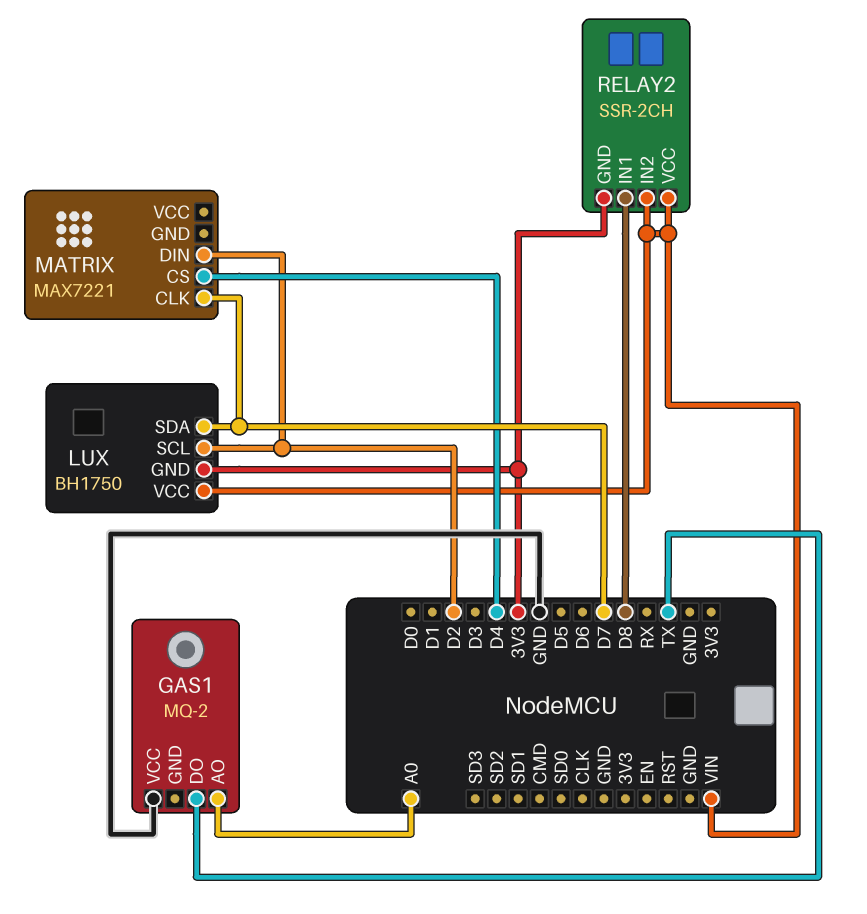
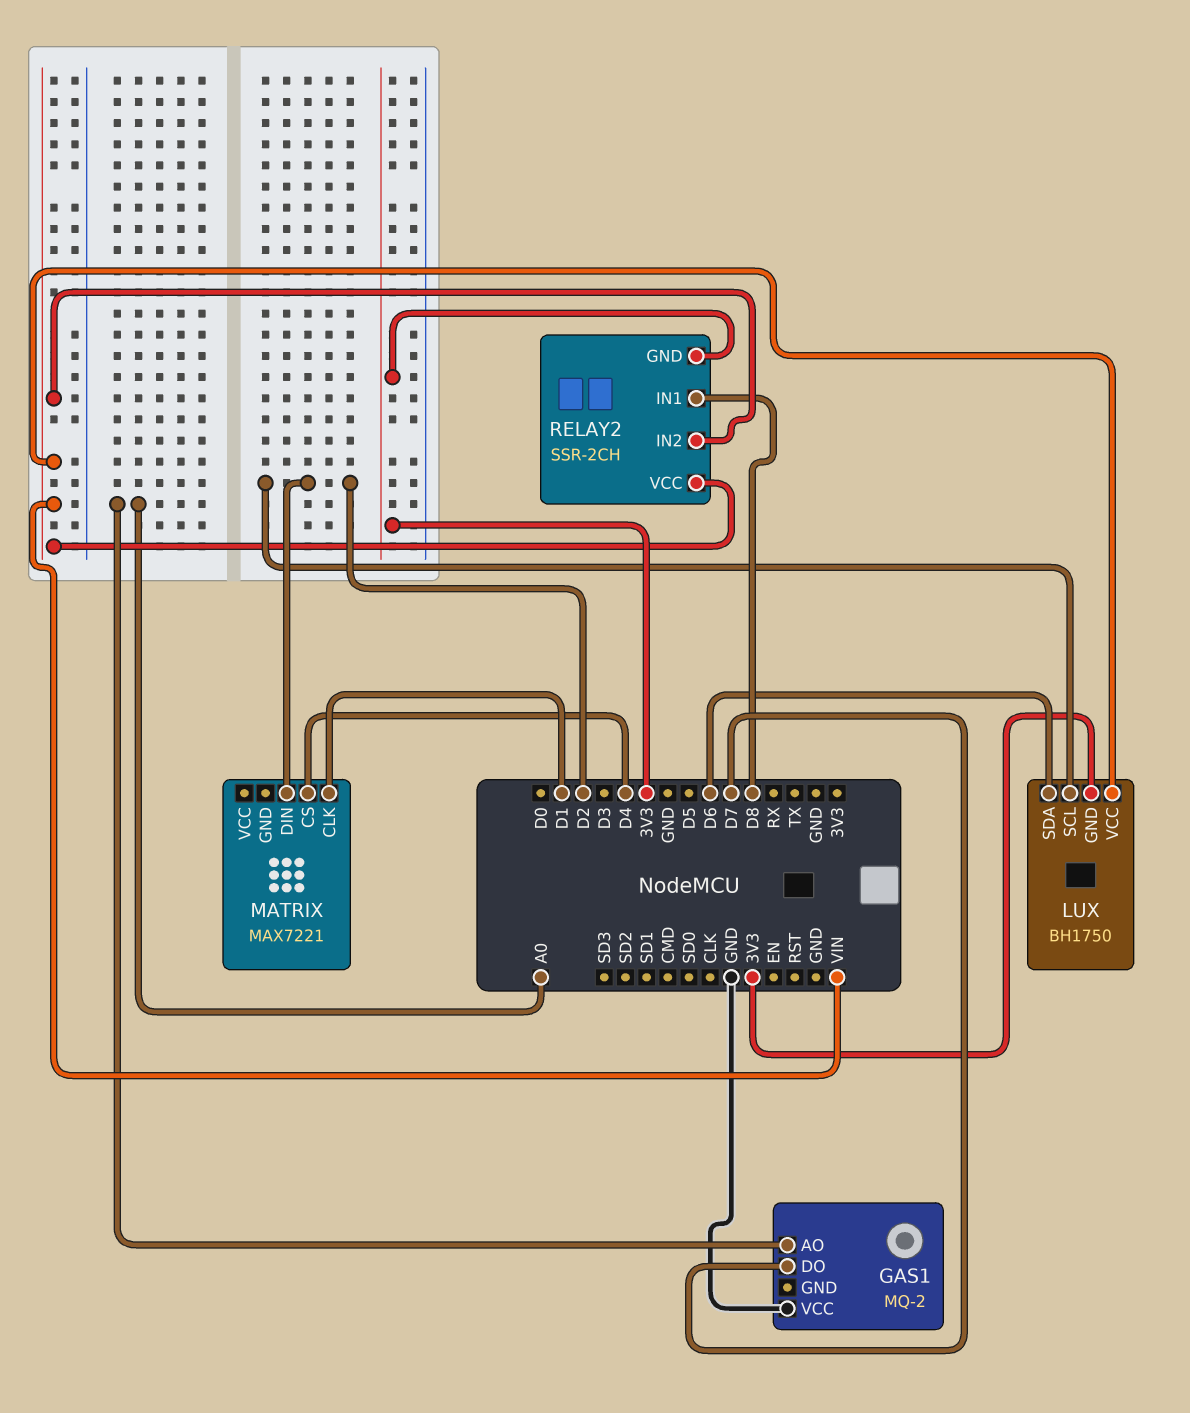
GAS1 pin DO: TX -> D7
LUX pin SDA: D7 -> D6
MATRIX pin CLK: D7 -> D1

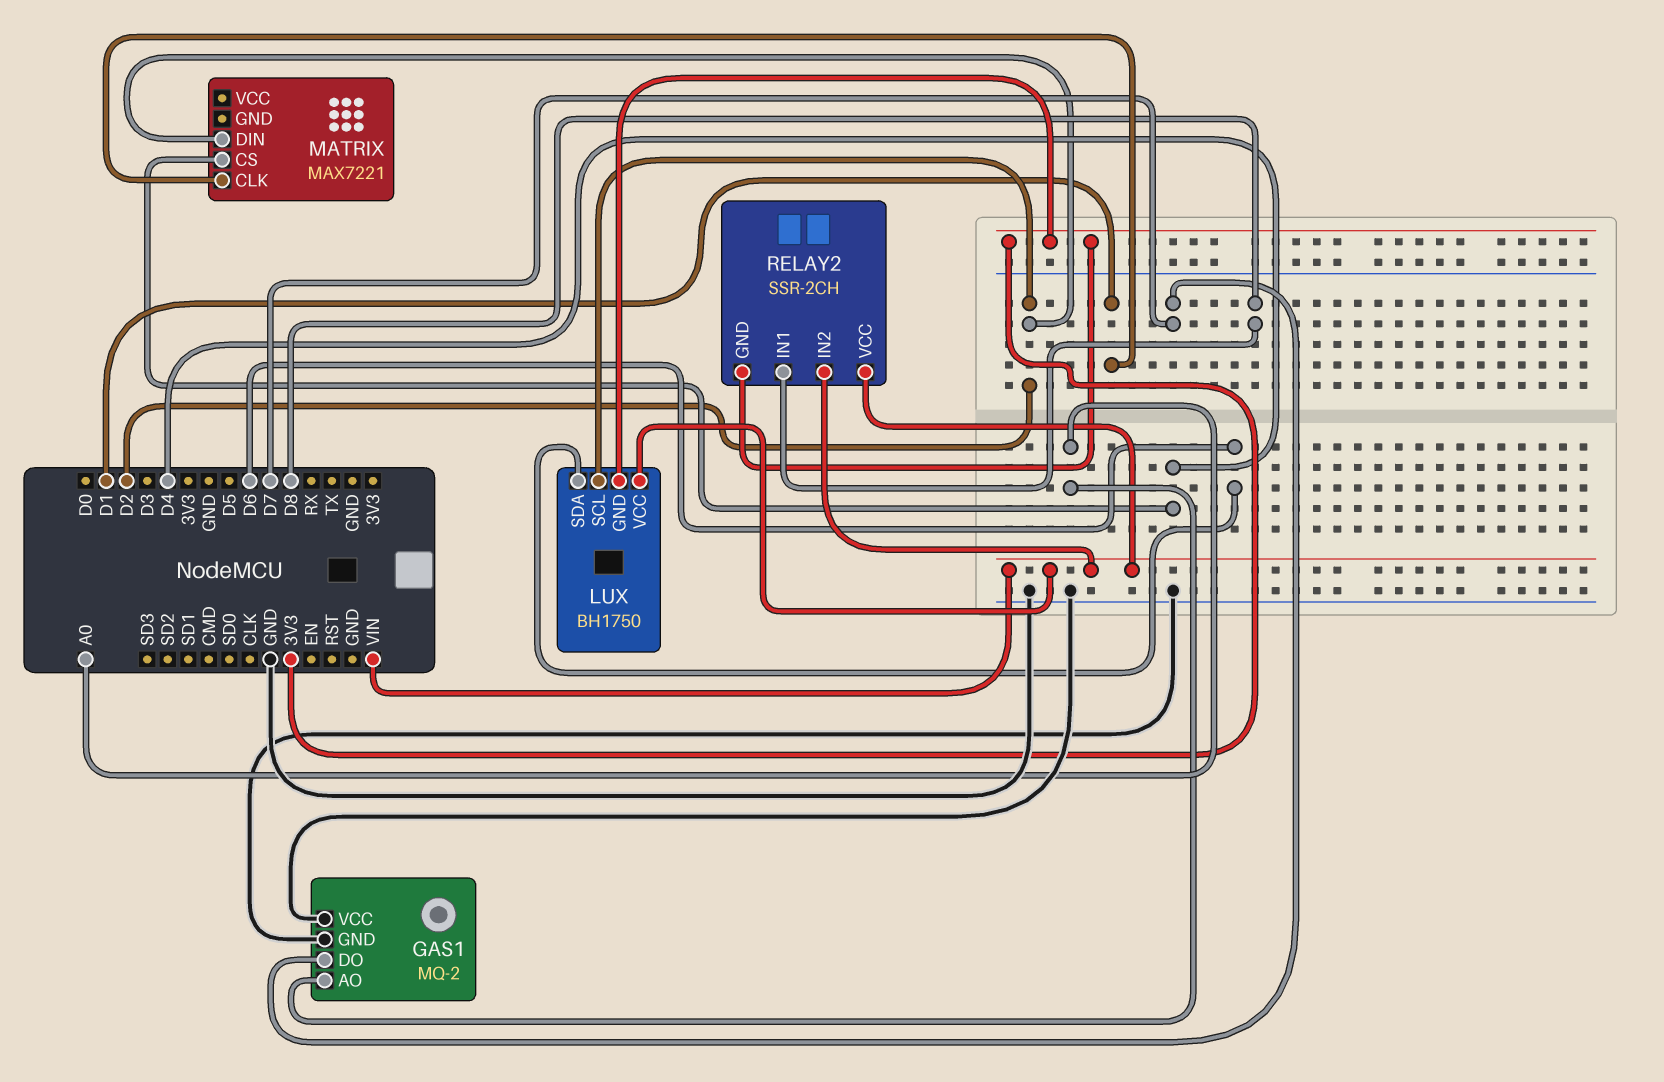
GAS1 pin GND: none -> GND

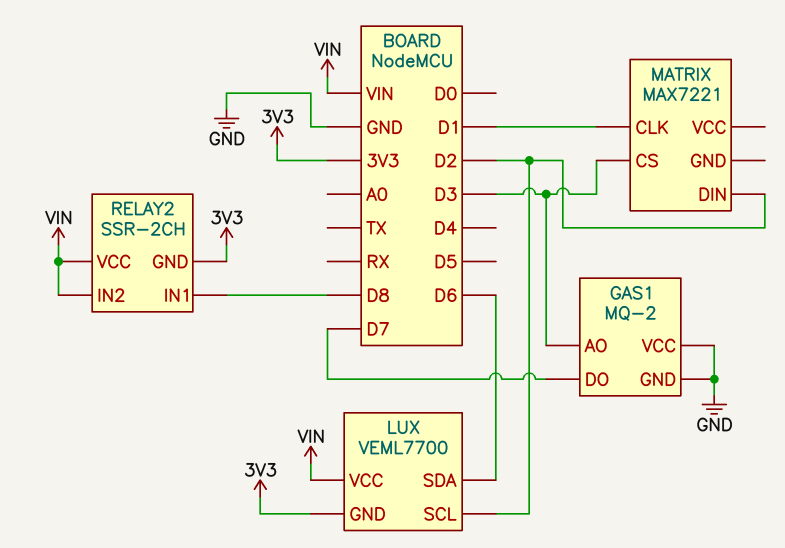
GAS1 pin AO: A0 -> D3
LUX: BH1750 -> VEML7700
MATRIX pin CS: D4 -> D3

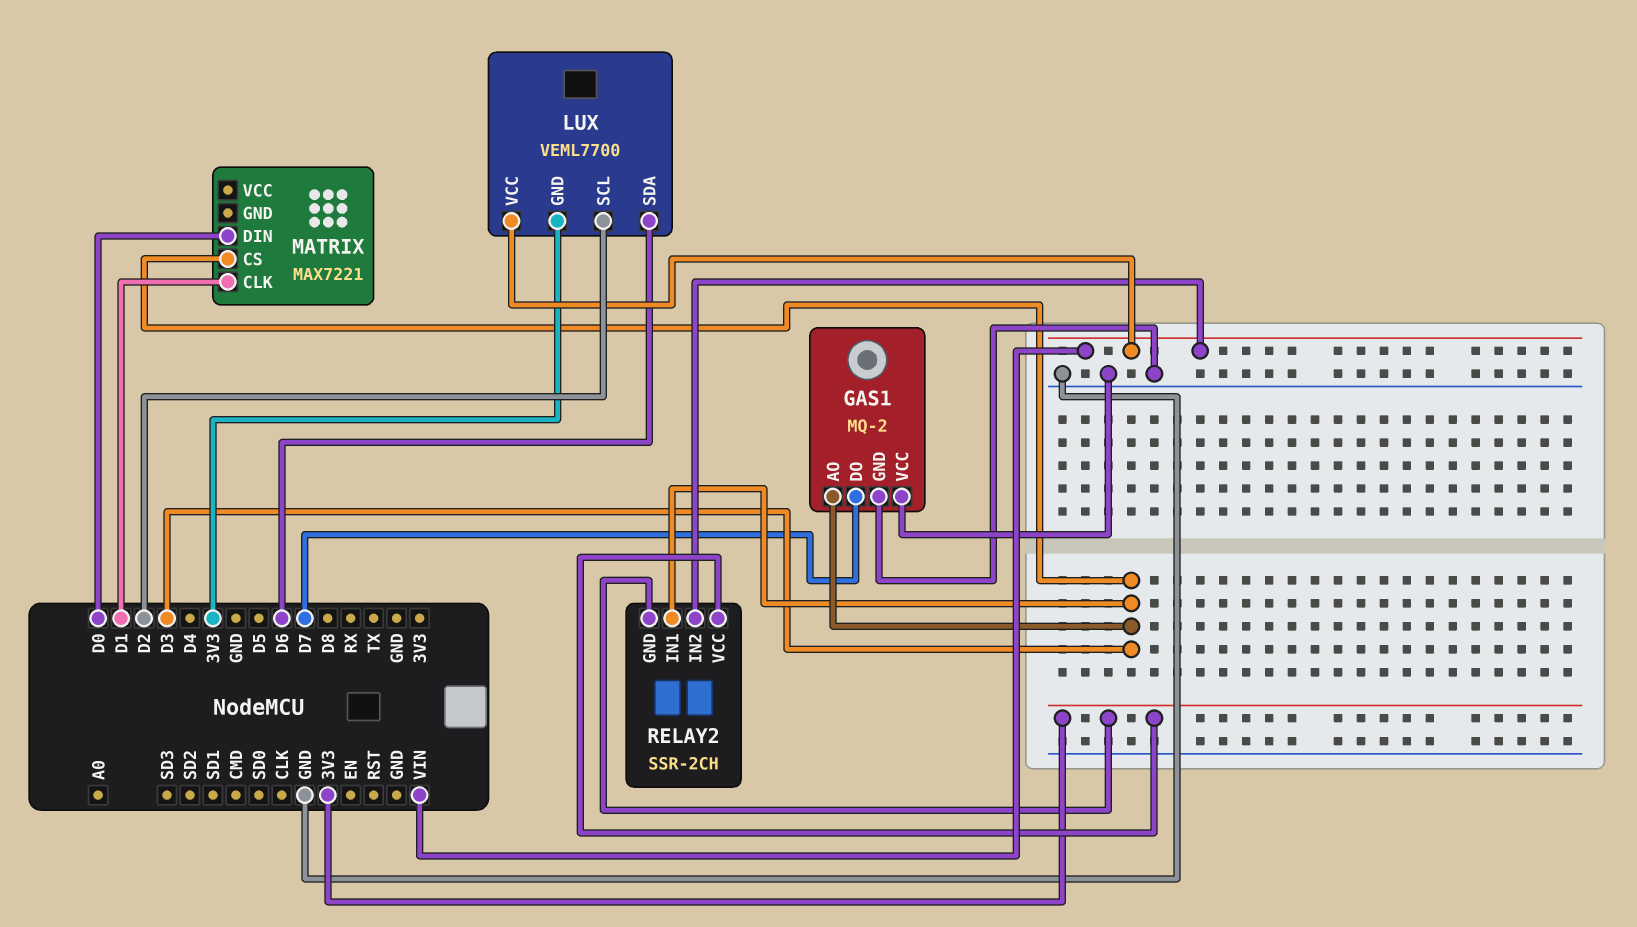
MATRIX pin DIN: D2 -> D0
RELAY2 pin IN1: D8 -> D3
RELAY2 pin VCC: VIN -> 3V3

